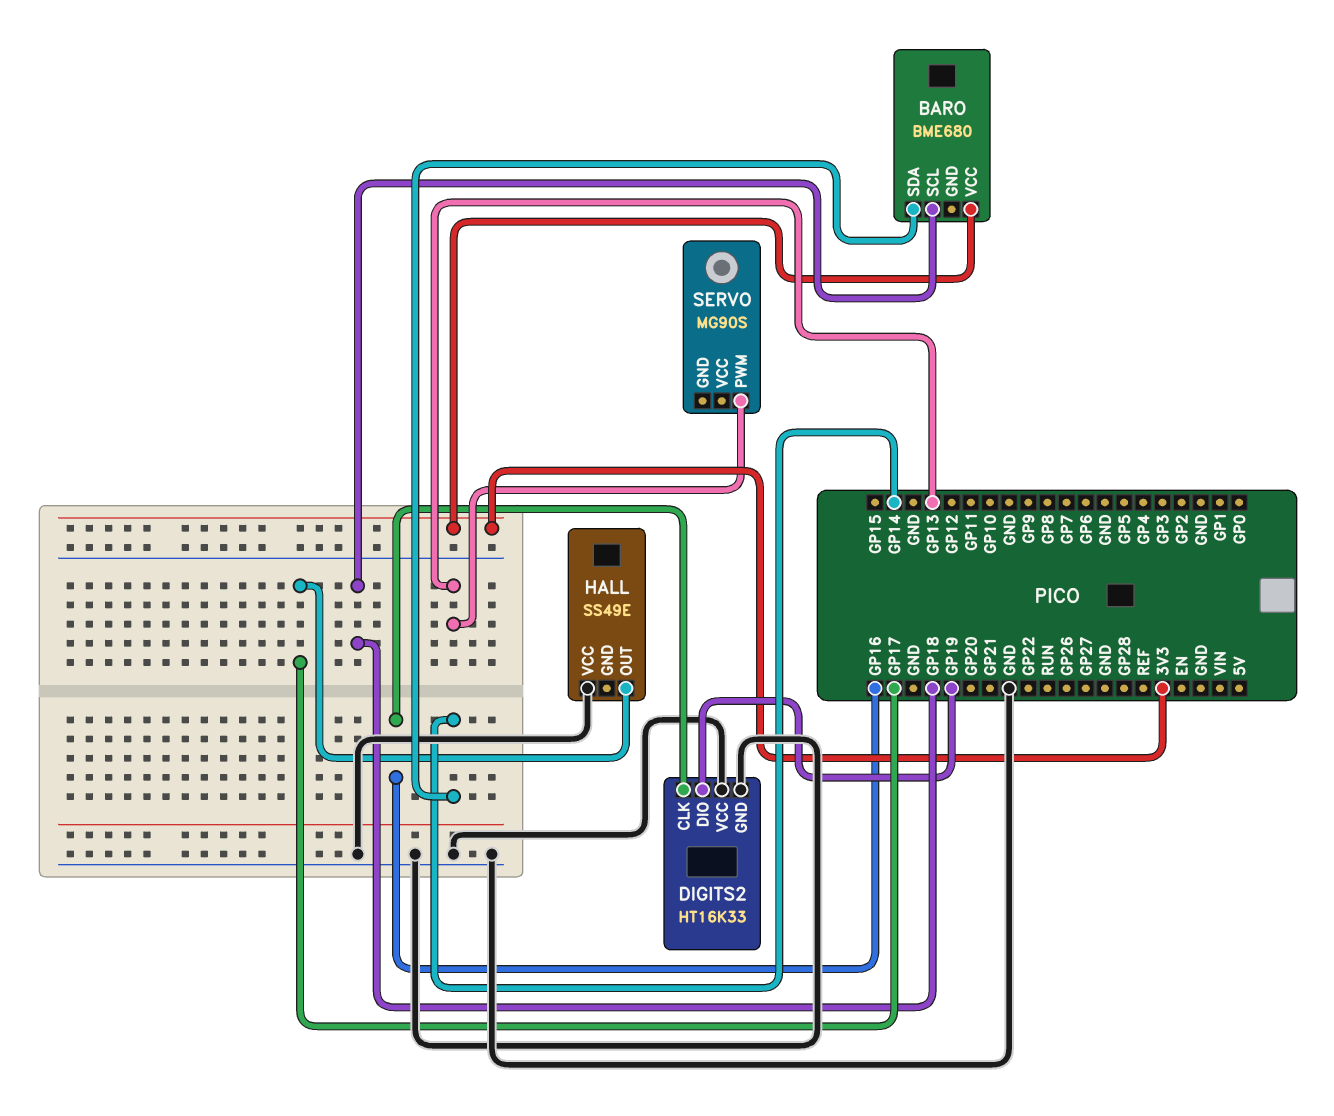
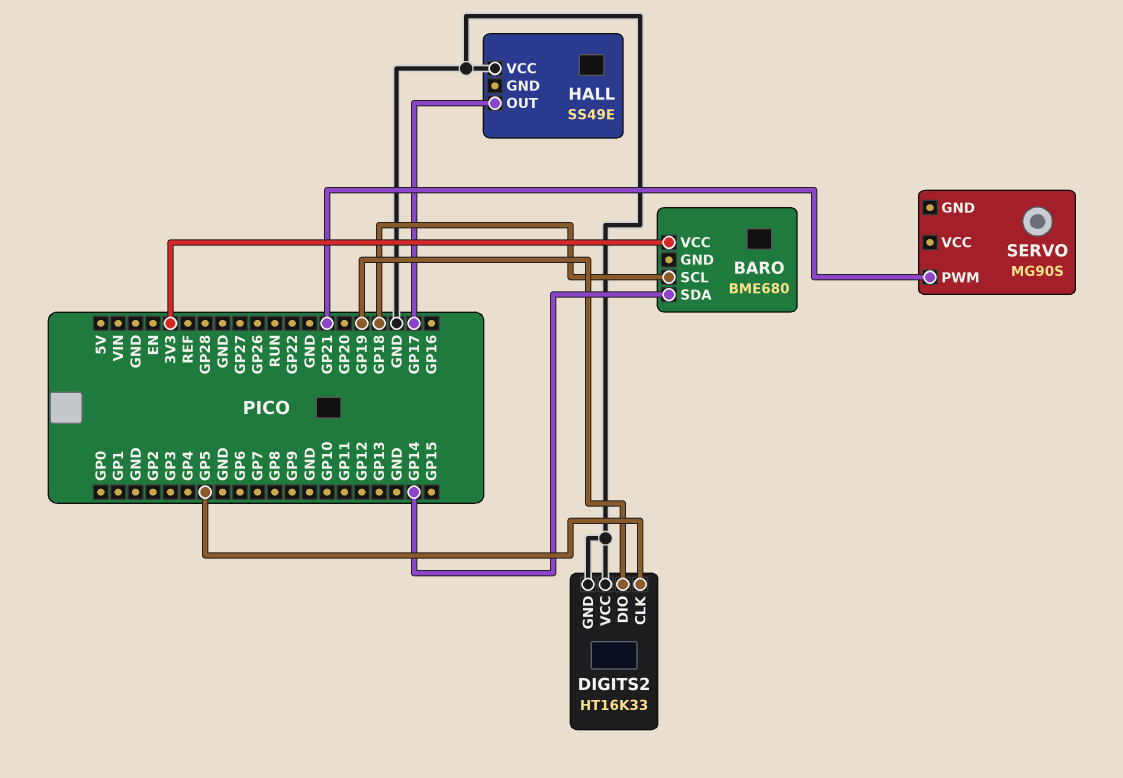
DIGITS2 pin CLK: GP16 -> GP5
SERVO pin PWM: GP13 -> GP21

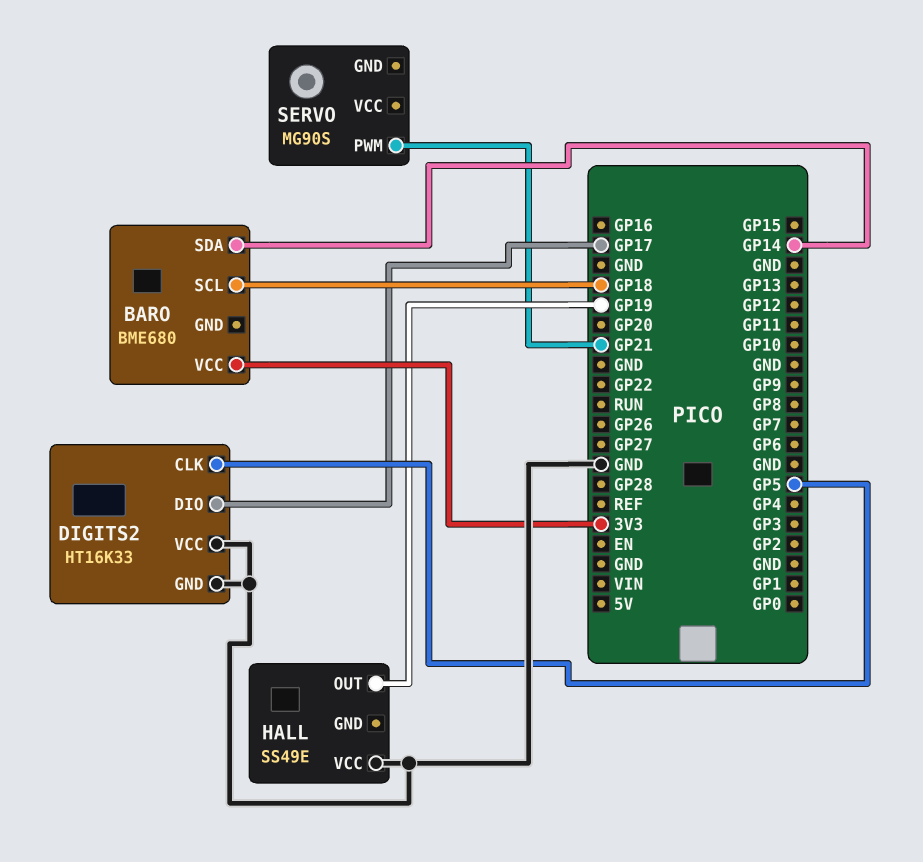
DIGITS2 pin DIO: GP19 -> GP17
HALL pin OUT: GP17 -> GP19

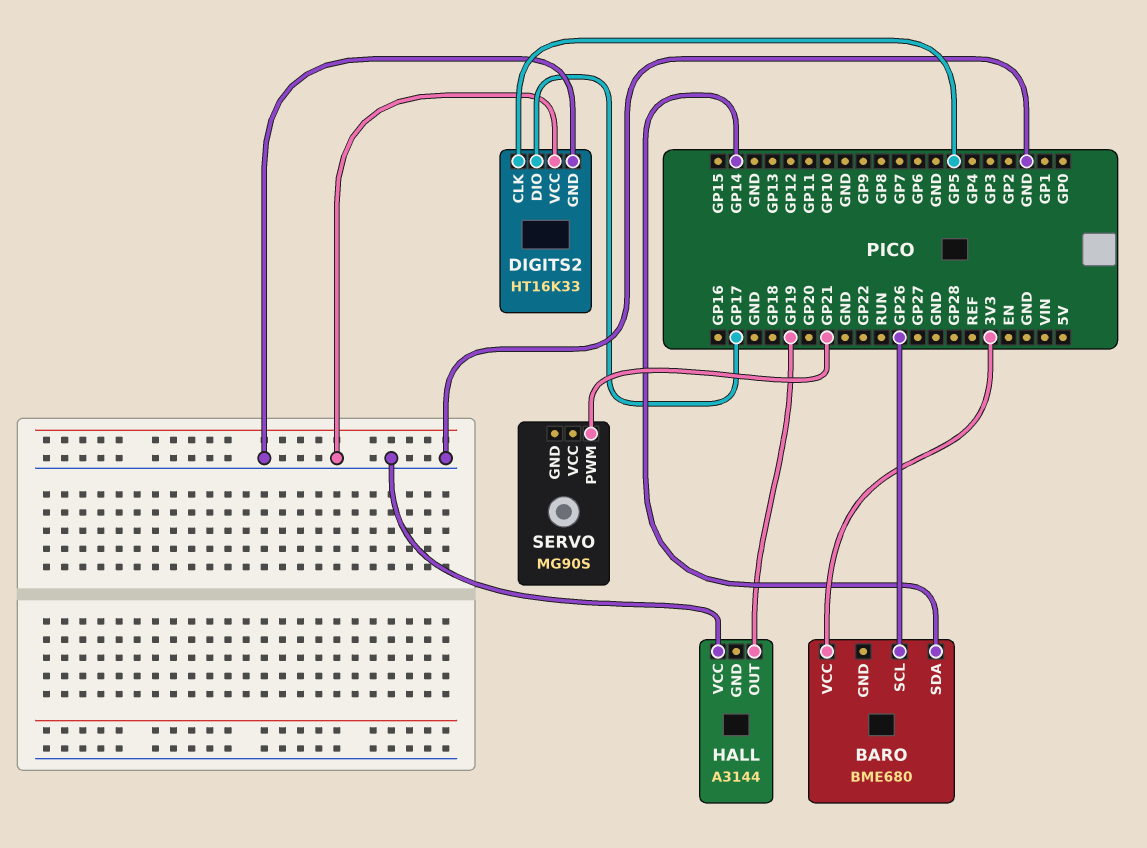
BARO pin SCL: GP18 -> GP26
HALL: SS49E -> A3144

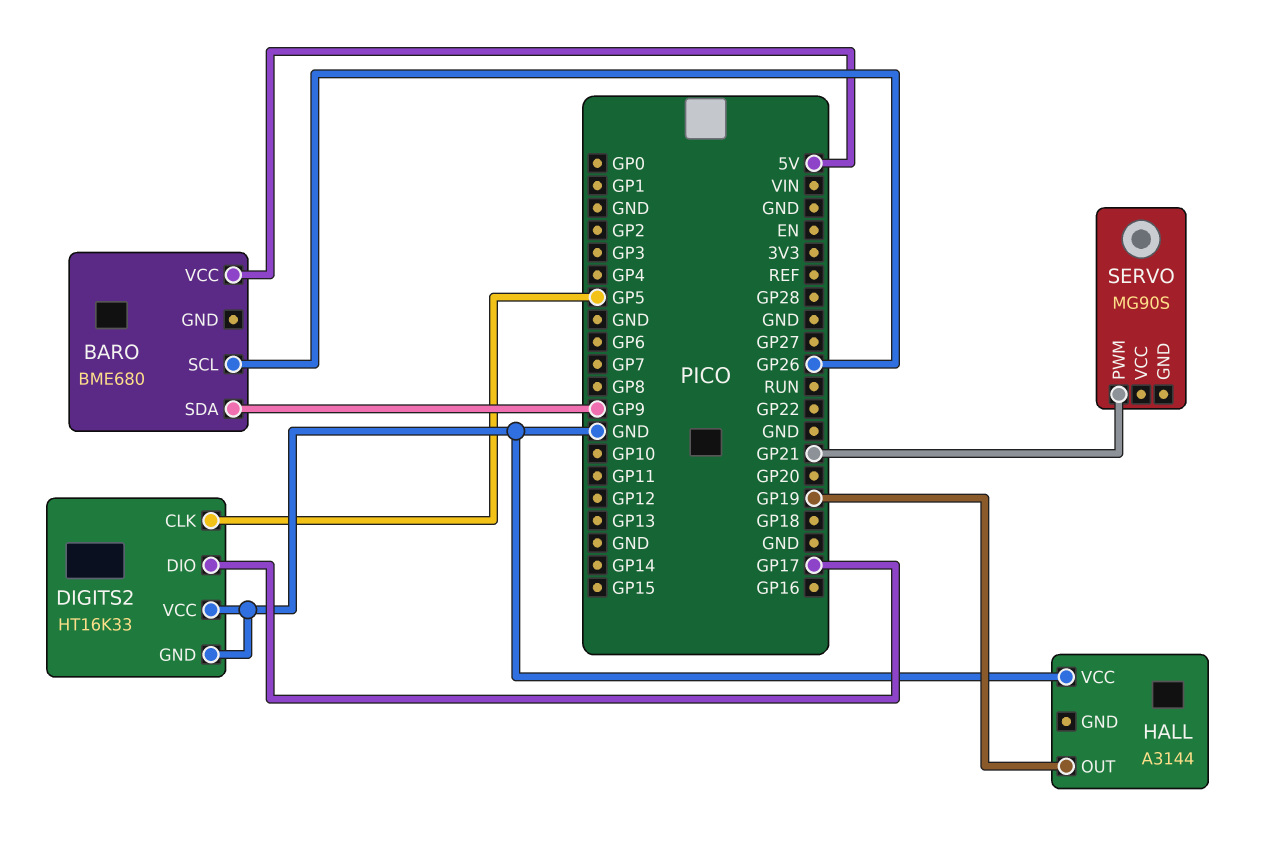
BARO pin SDA: GP14 -> GP9
BARO pin VCC: 3V3 -> 5V

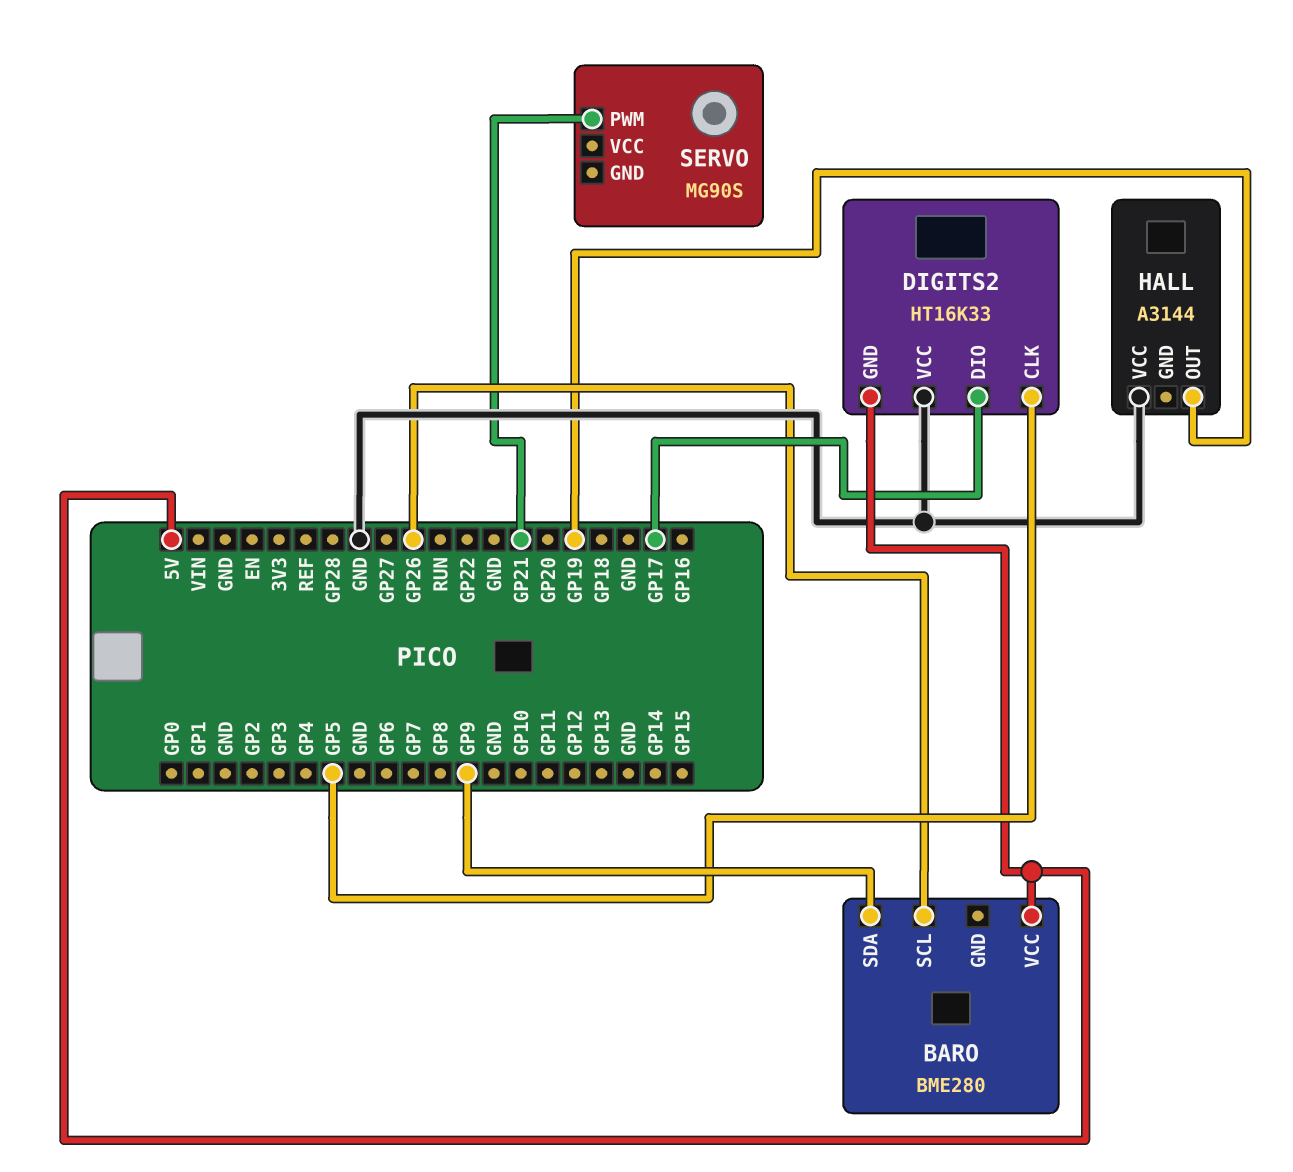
BARO: BME680 -> BME280
DIGITS2 pin GND: GND -> 5V

